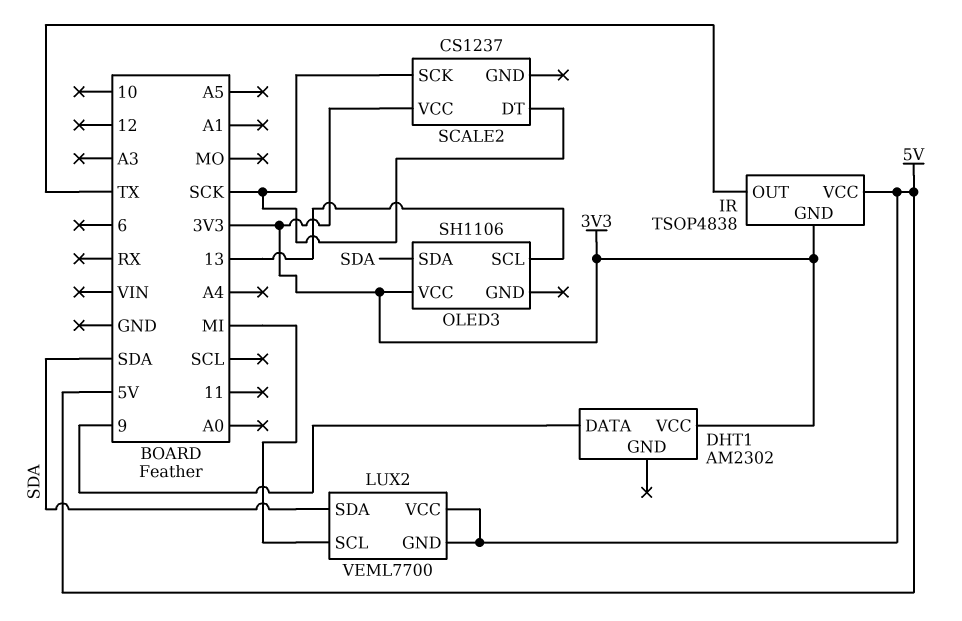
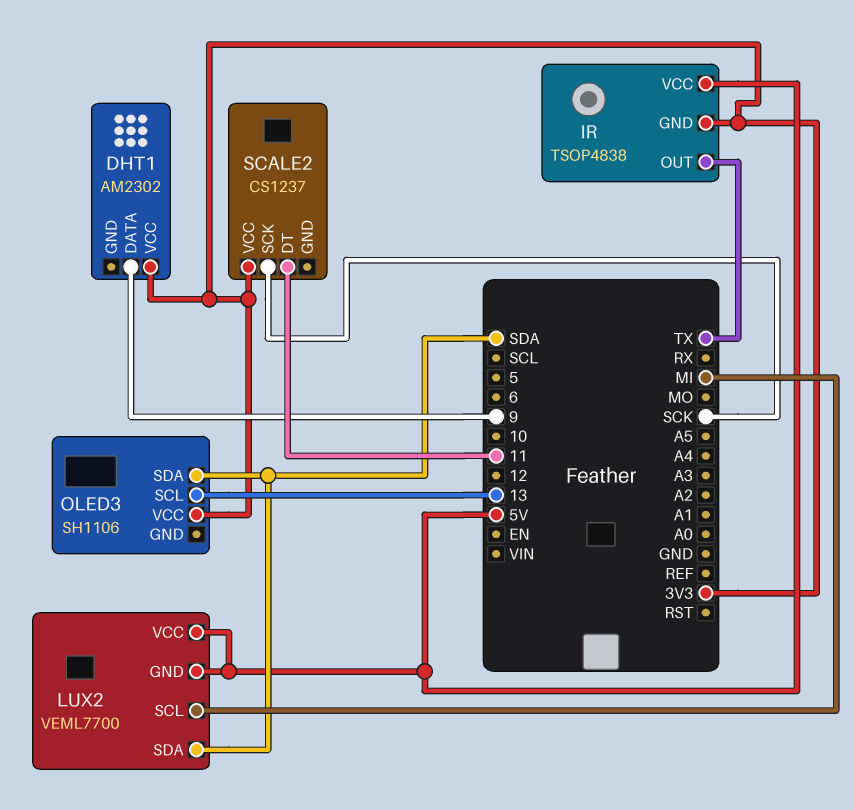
SCALE2 pin DT: SCK -> 11

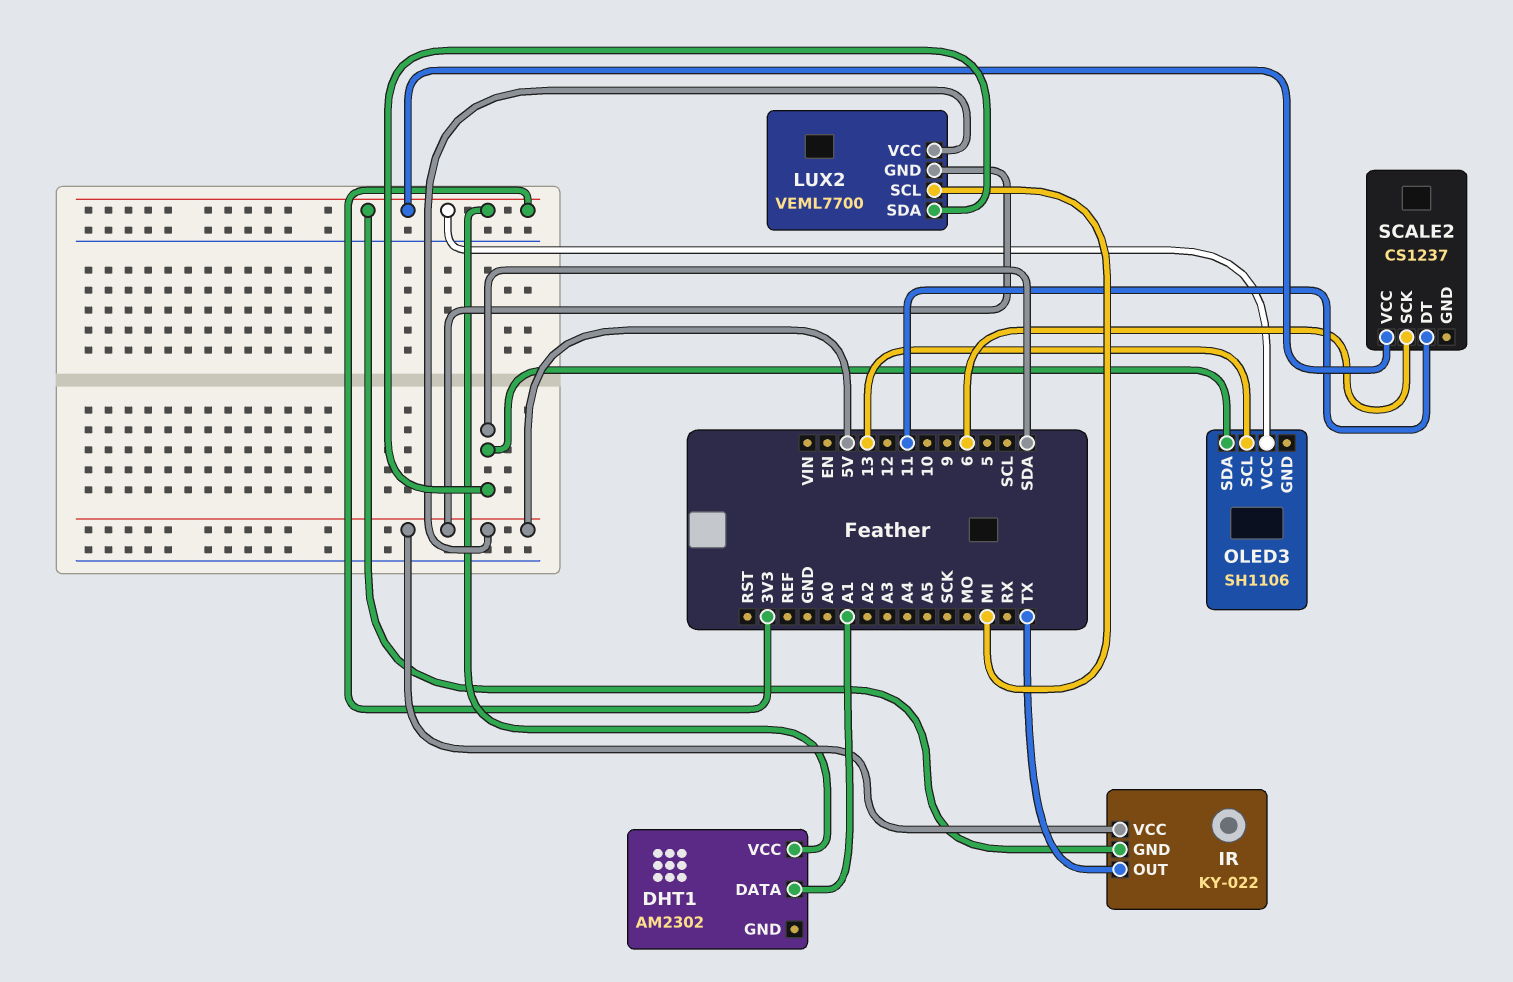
DHT1 pin DATA: 9 -> A1
IR: TSOP4838 -> KY-022
SCALE2 pin SCK: SCK -> 6

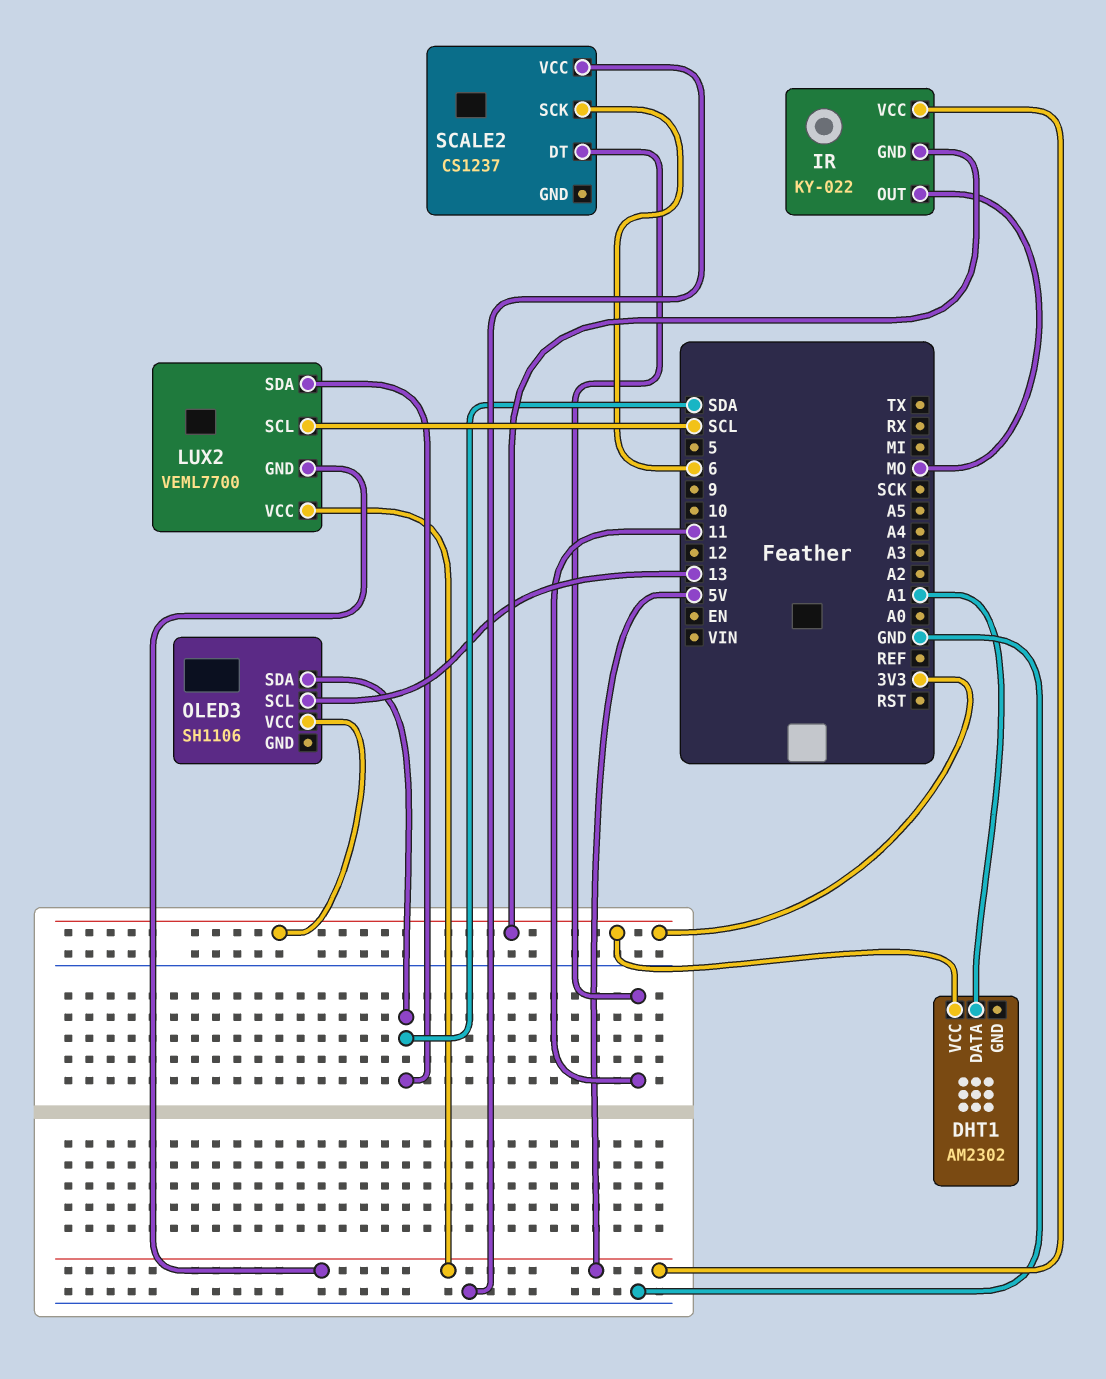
IR pin OUT: TX -> MO
LUX2 pin SCL: MI -> SCL
SCALE2 pin VCC: 3V3 -> GND

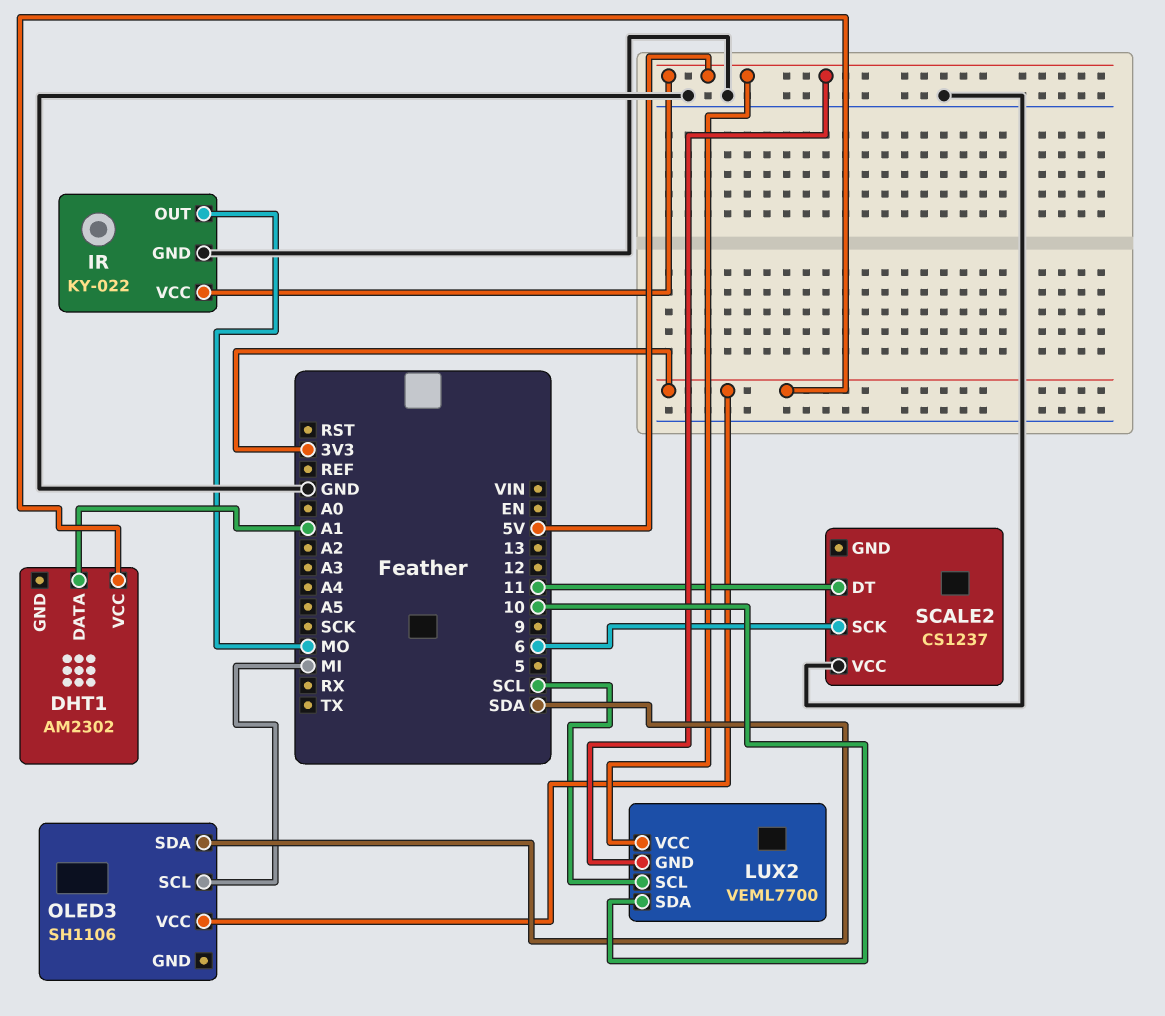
IR pin GND: 3V3 -> GND
LUX2 pin SDA: SDA -> 10
OLED3 pin SCL: 13 -> MI

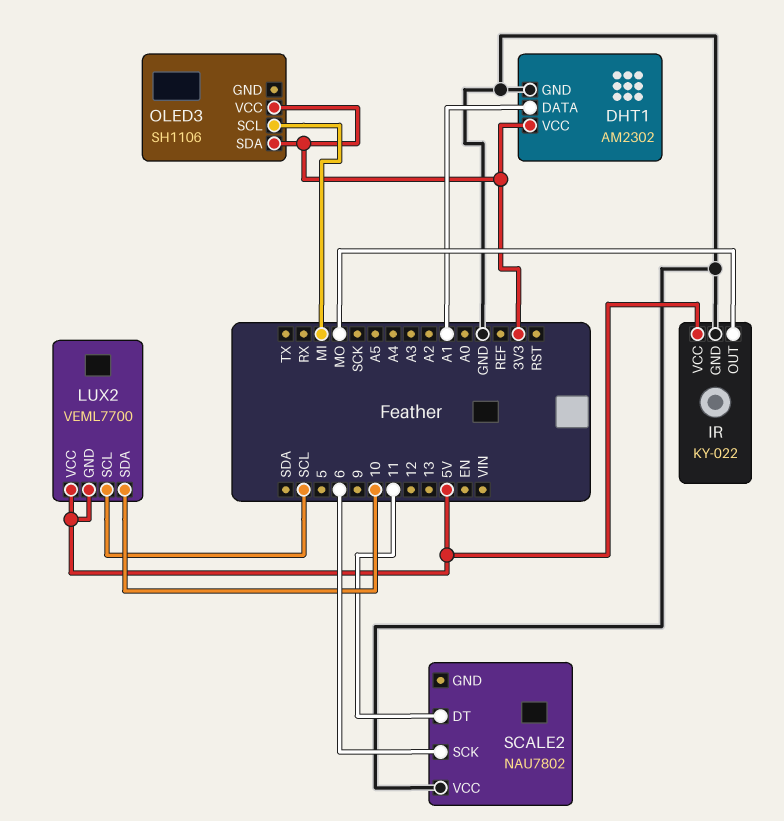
DHT1 pin GND: none -> GND
OLED3 pin SDA: SDA -> 3V3
SCALE2: CS1237 -> NAU7802

